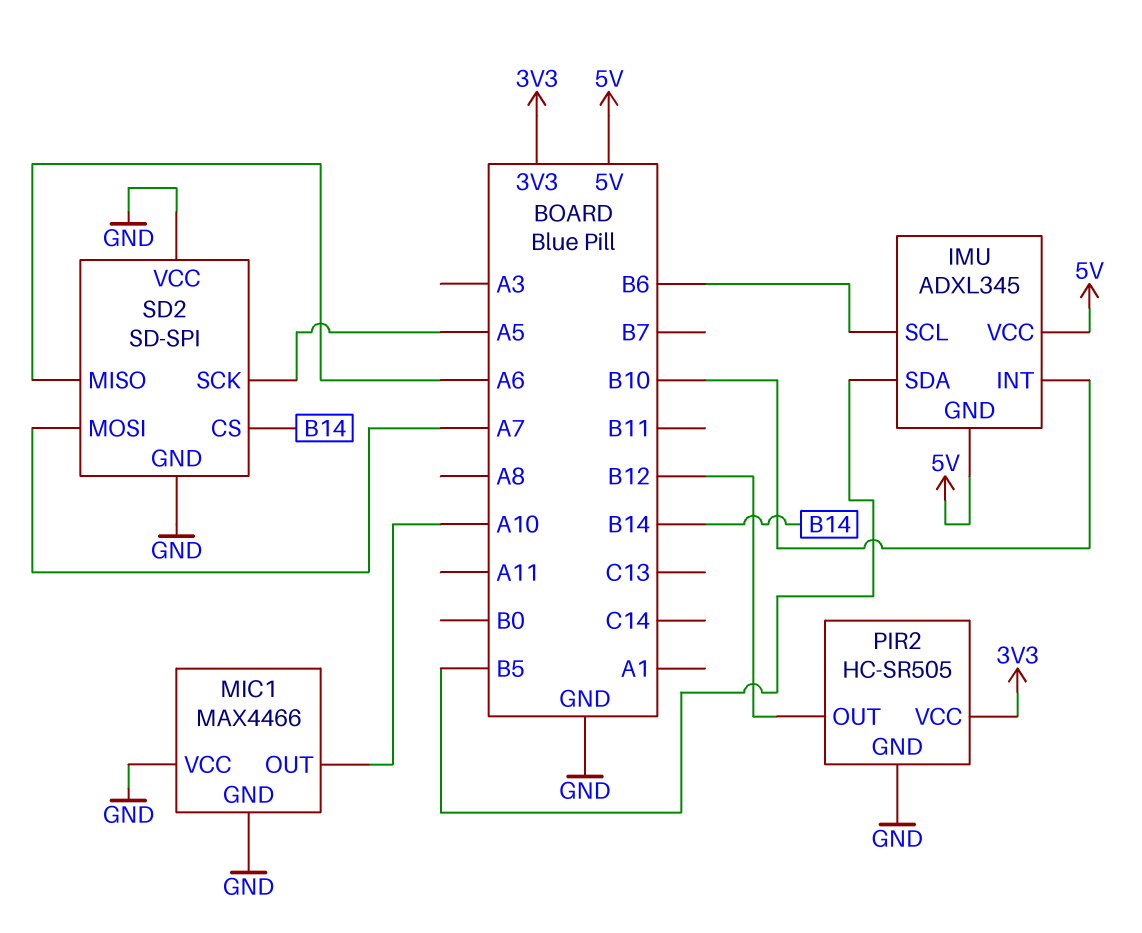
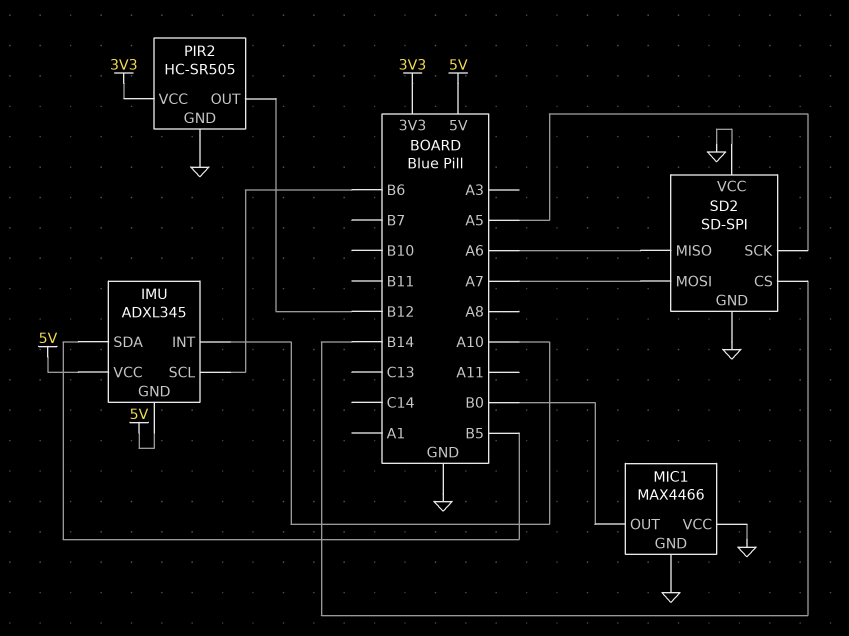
IMU pin INT: B10 -> A10
MIC1 pin OUT: A10 -> B0

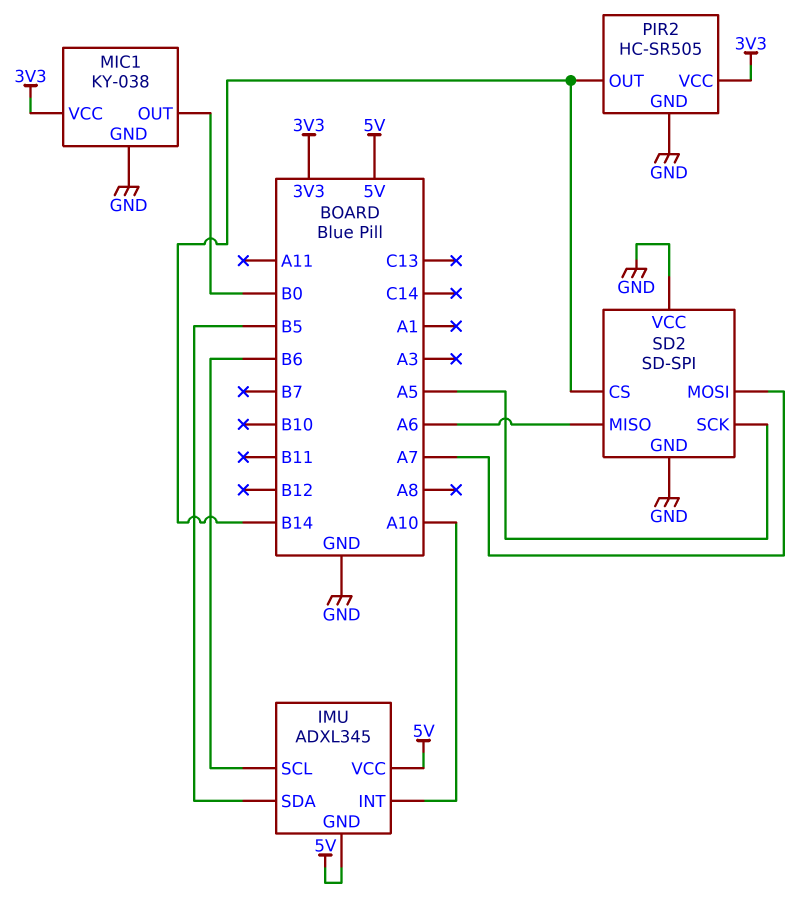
MIC1: MAX4466 -> KY-038
MIC1 pin VCC: GND -> 3V3
PIR2 pin OUT: B12 -> B14

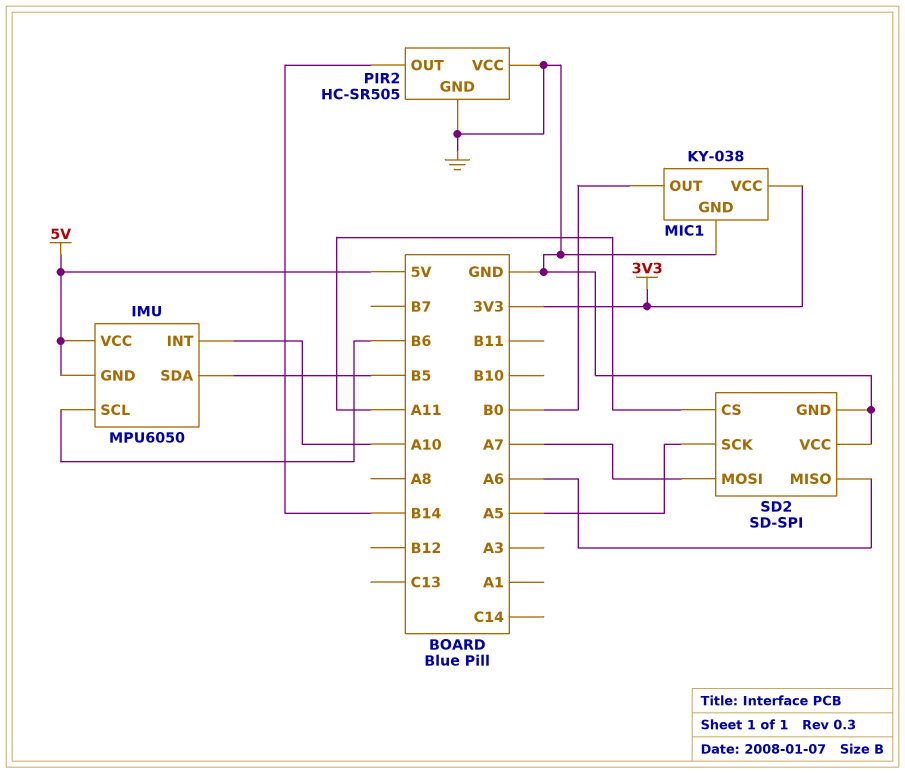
IMU: ADXL345 -> MPU6050
PIR2 pin VCC: 3V3 -> GND
SD2 pin CS: B14 -> A11

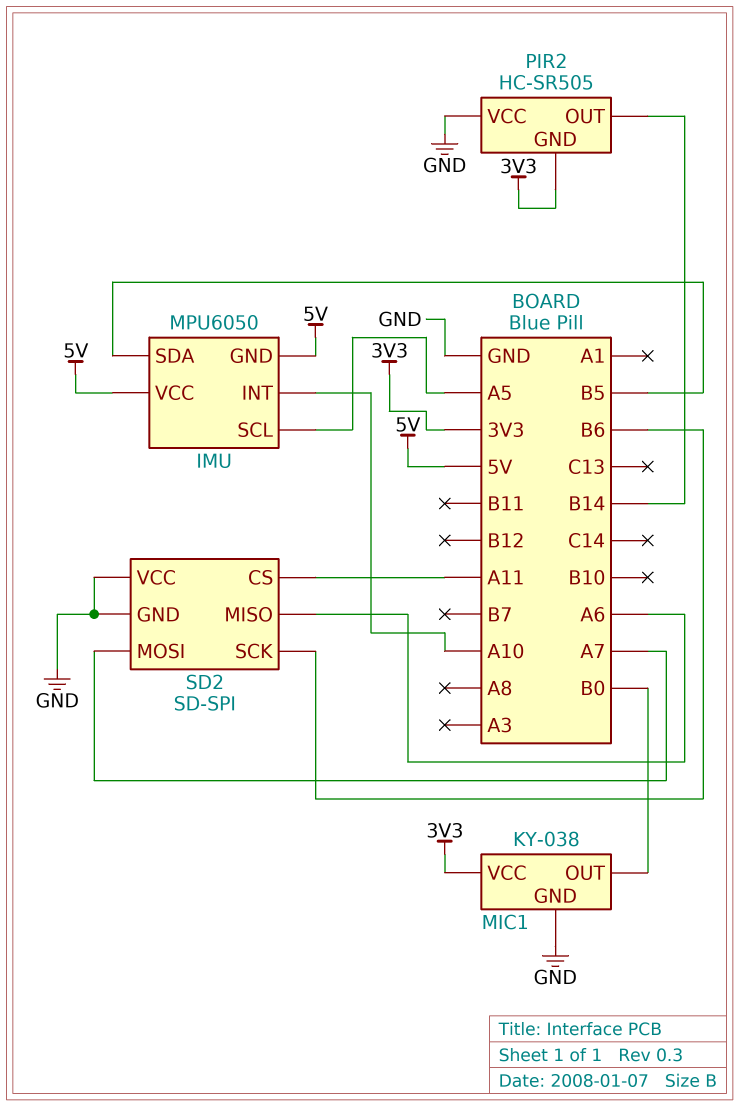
IMU pin SCL: B6 -> A5
PIR2 pin GND: GND -> 3V3
SD2 pin SCK: A5 -> B6

